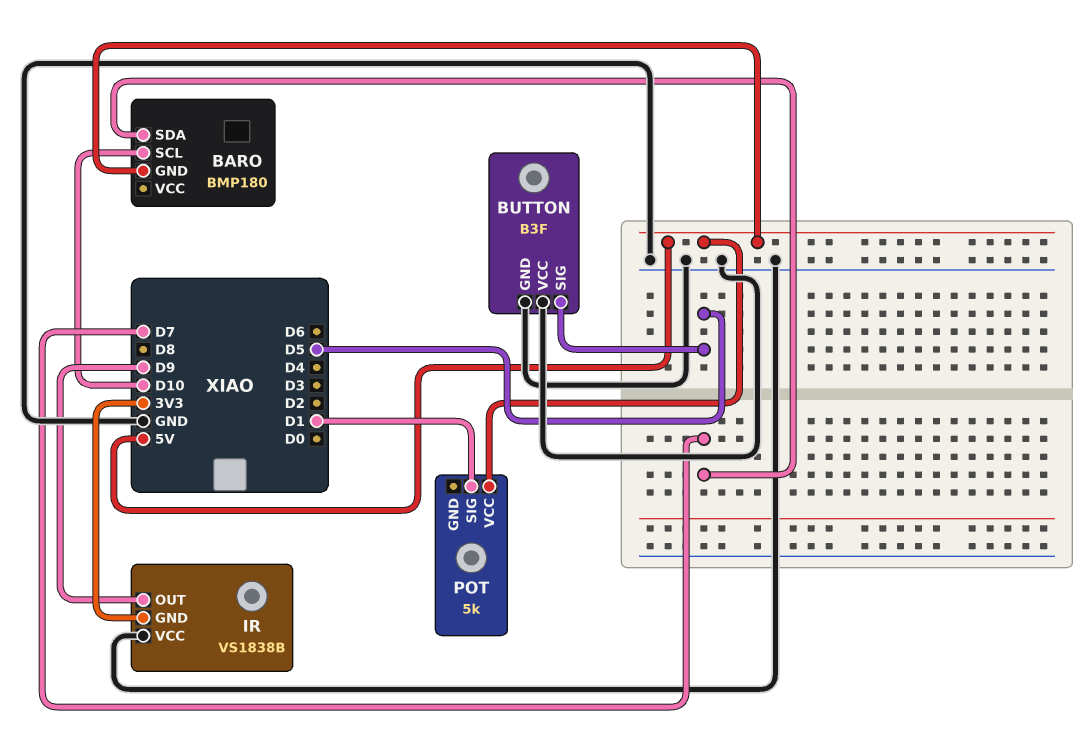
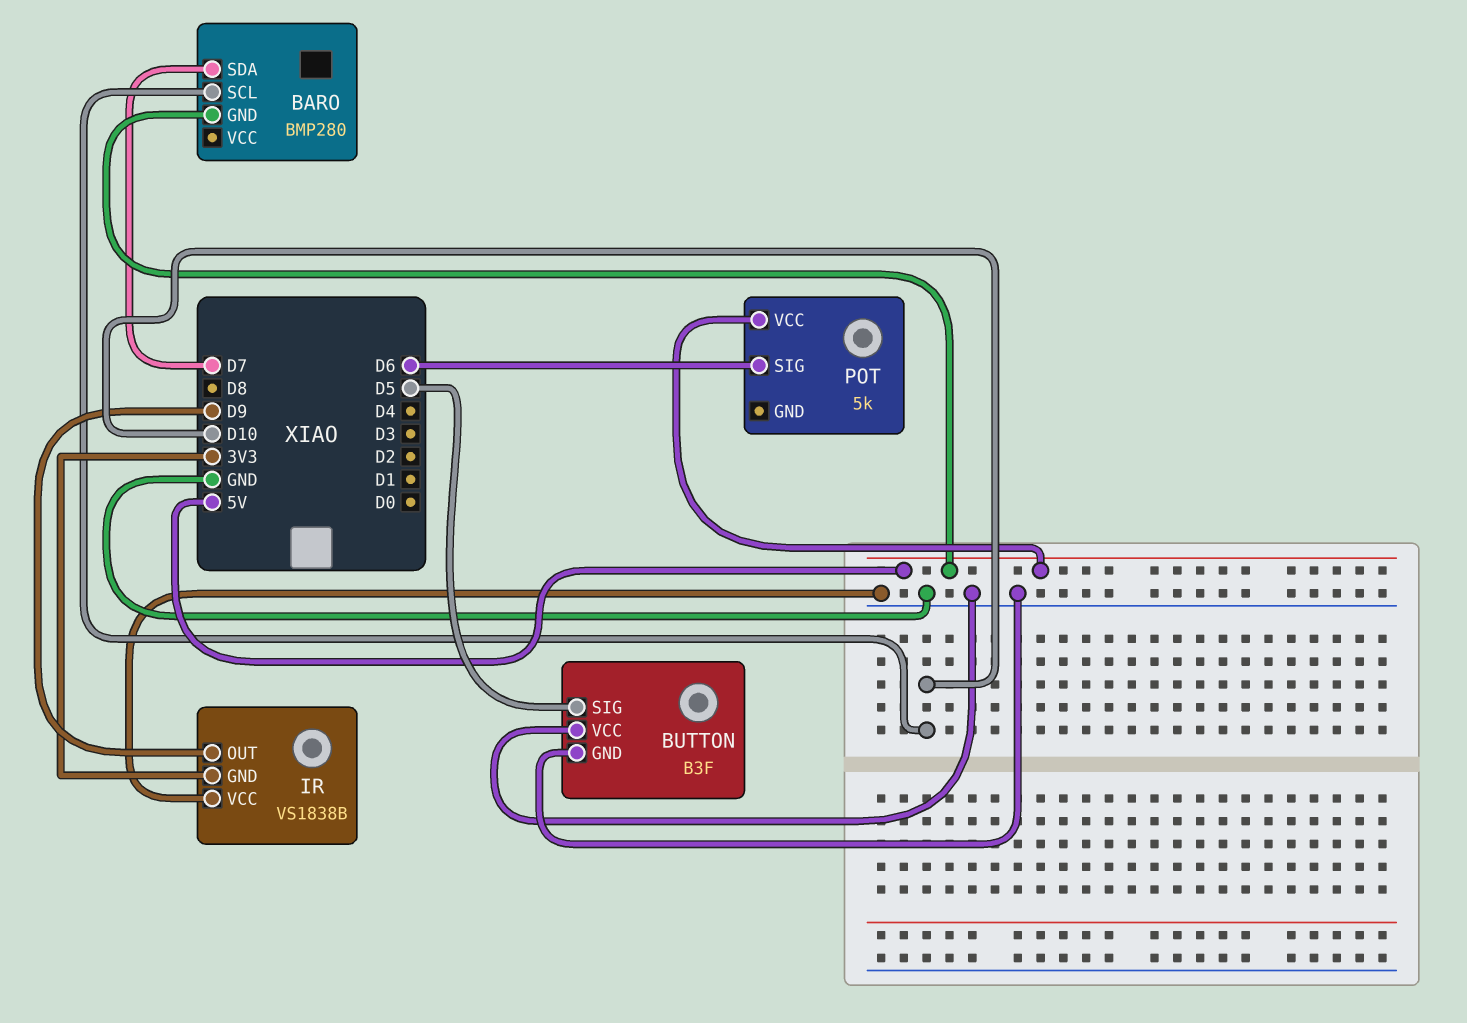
BARO: BMP180 -> BMP280
POT pin SIG: D1 -> D6

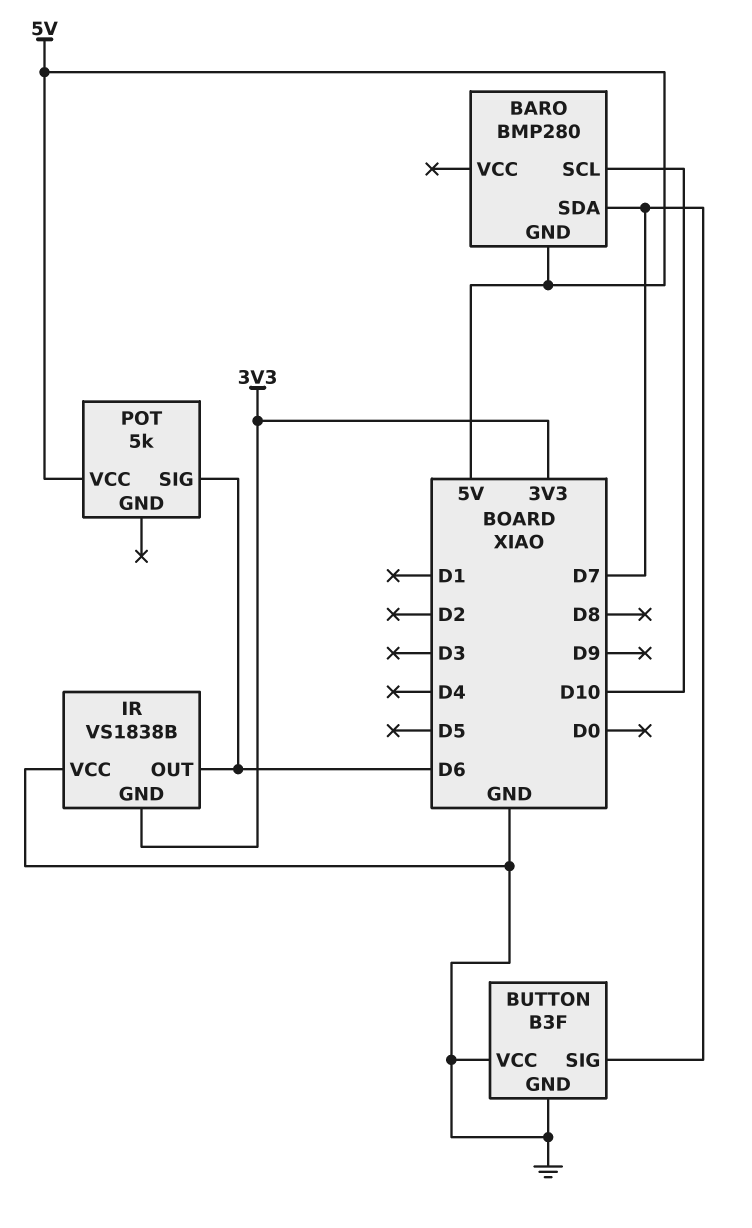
BUTTON pin SIG: D5 -> D7
IR pin OUT: D9 -> D6

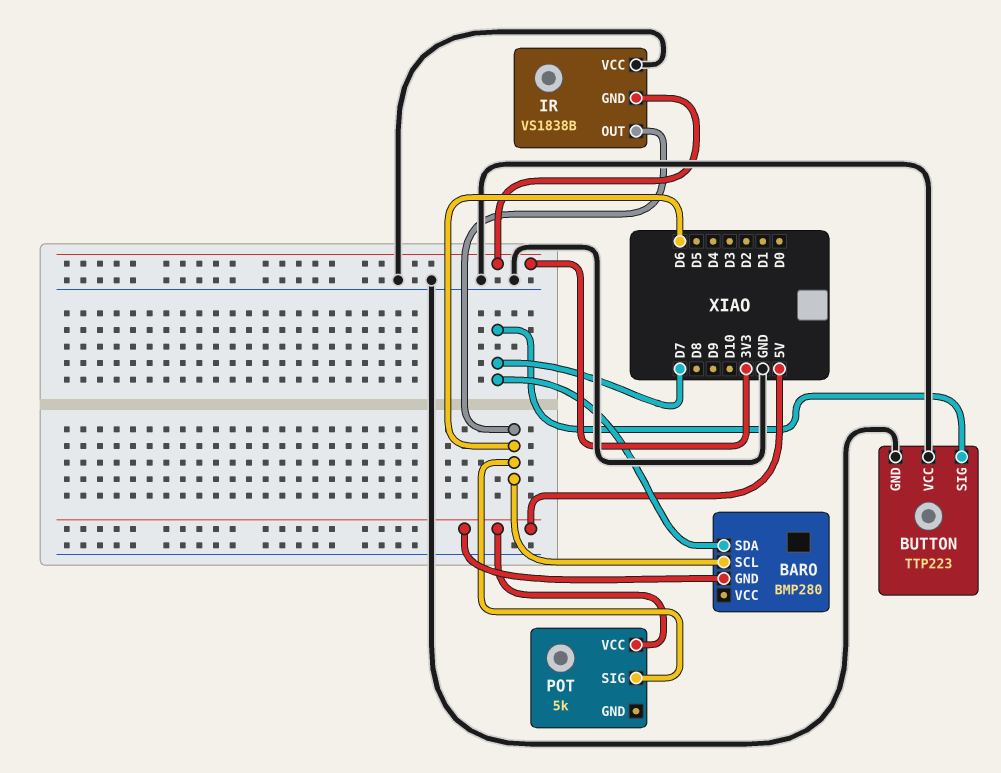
BARO pin SCL: D10 -> D6
BUTTON: B3F -> TTP223

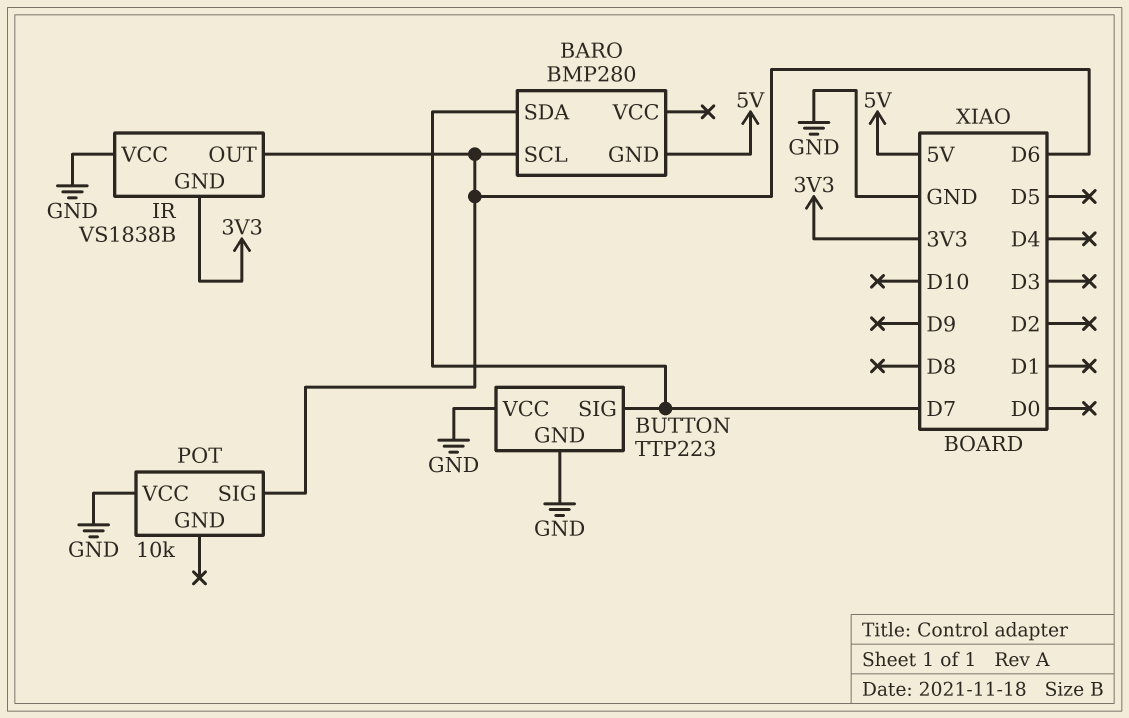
POT: 5k -> 10k
POT pin VCC: 5V -> GND

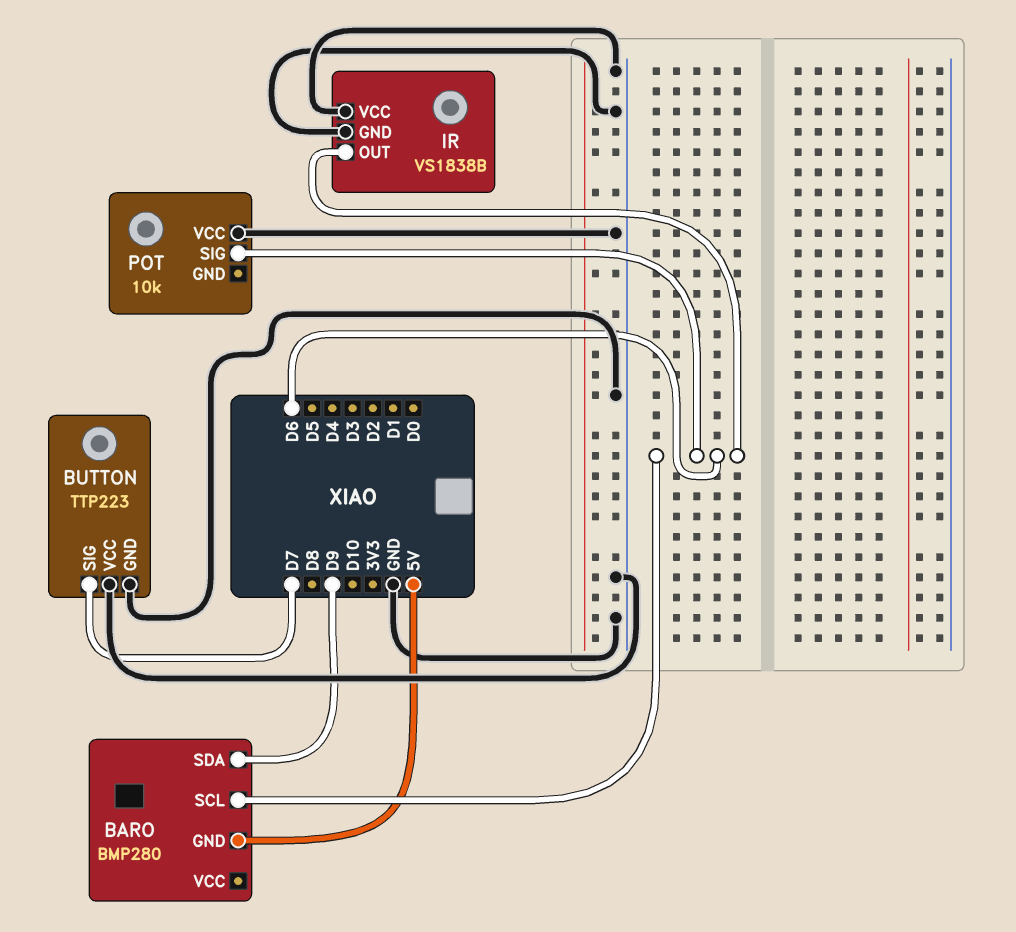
BARO pin SDA: D7 -> D9
IR pin GND: 3V3 -> GND

